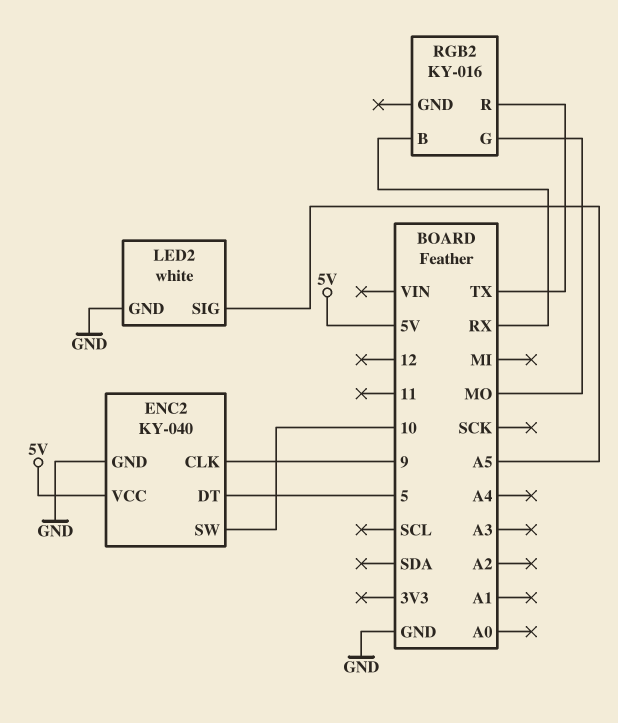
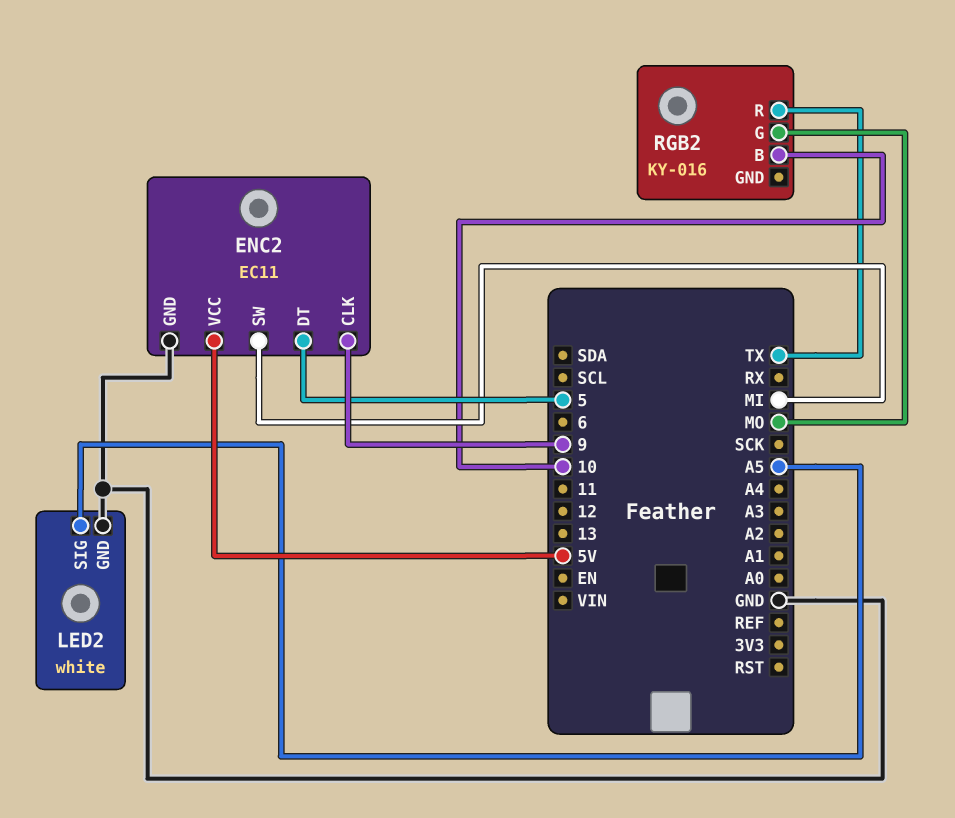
ENC2: KY-040 -> EC11
ENC2 pin SW: 10 -> MI
RGB2 pin B: RX -> 10

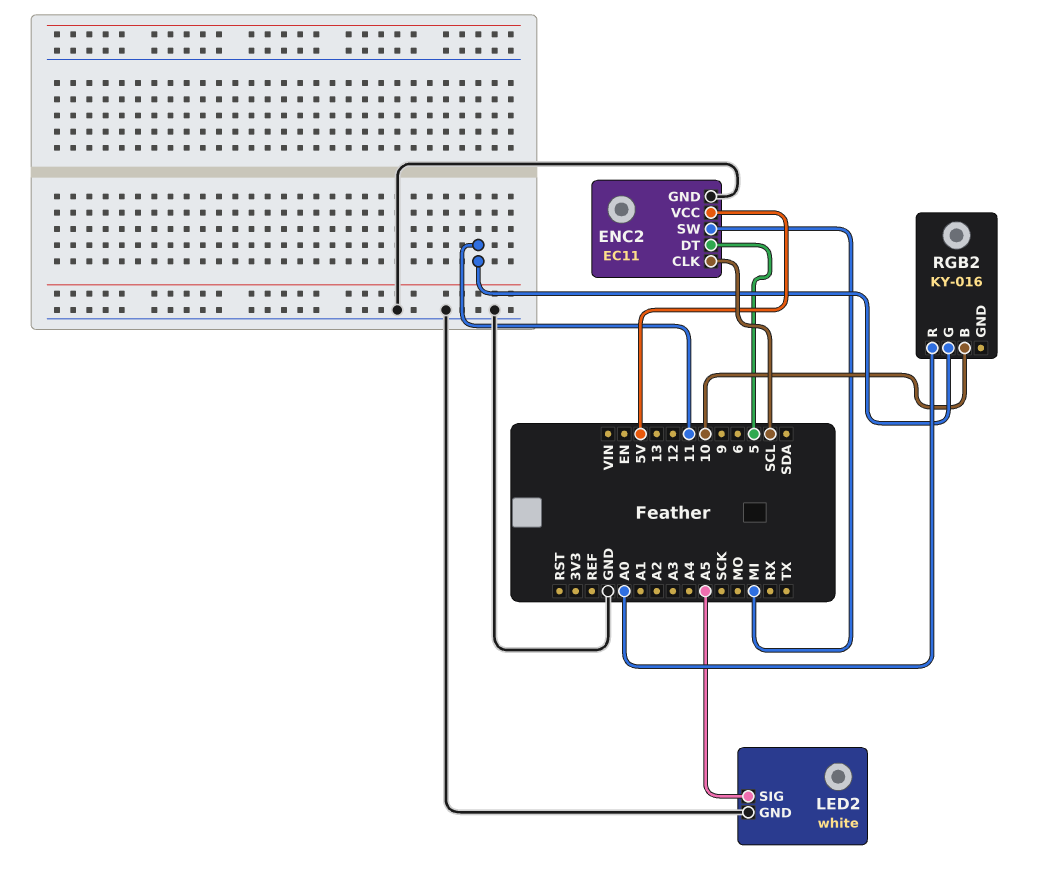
ENC2 pin CLK: 9 -> SCL
RGB2 pin G: MO -> 11
RGB2 pin R: TX -> A0

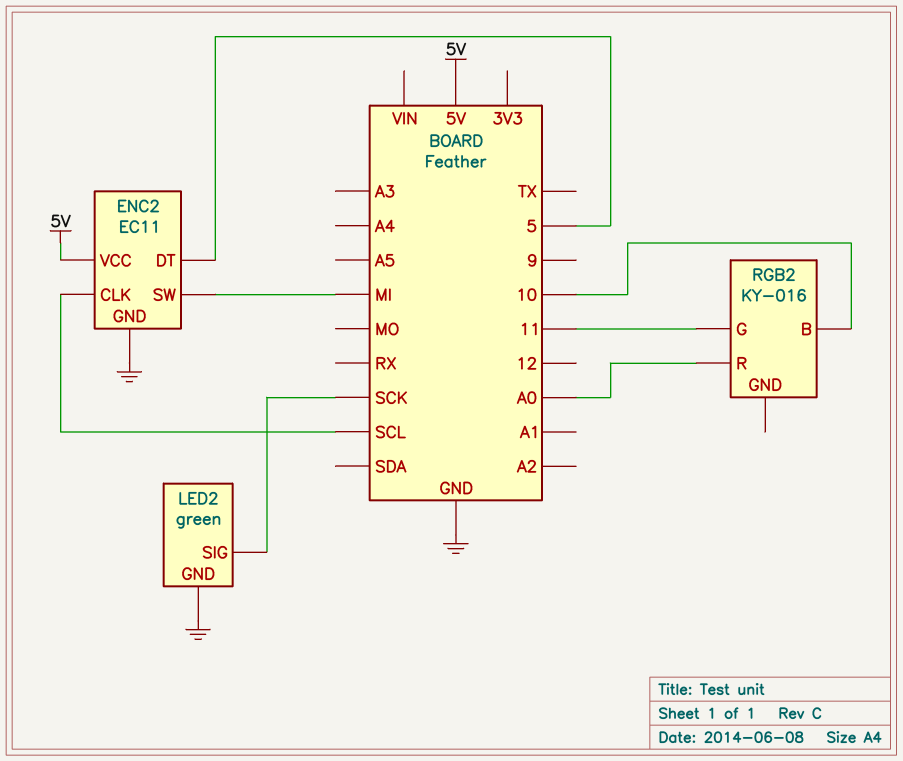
LED2: white -> green
LED2 pin SIG: A5 -> SCK

